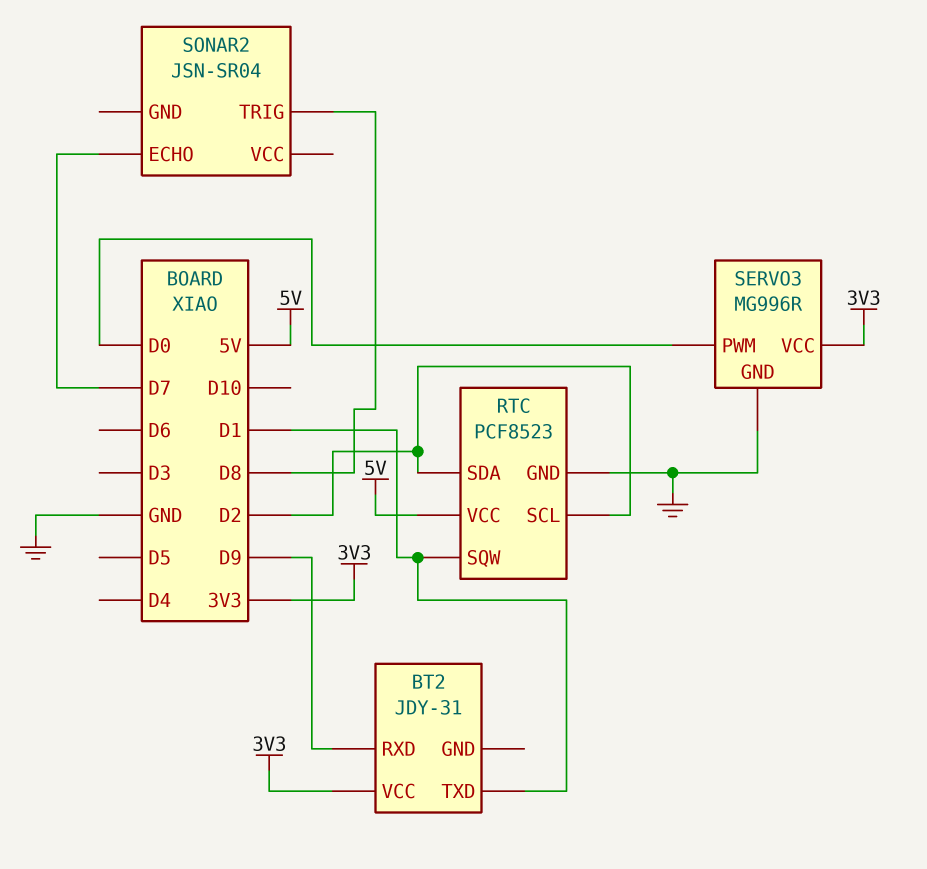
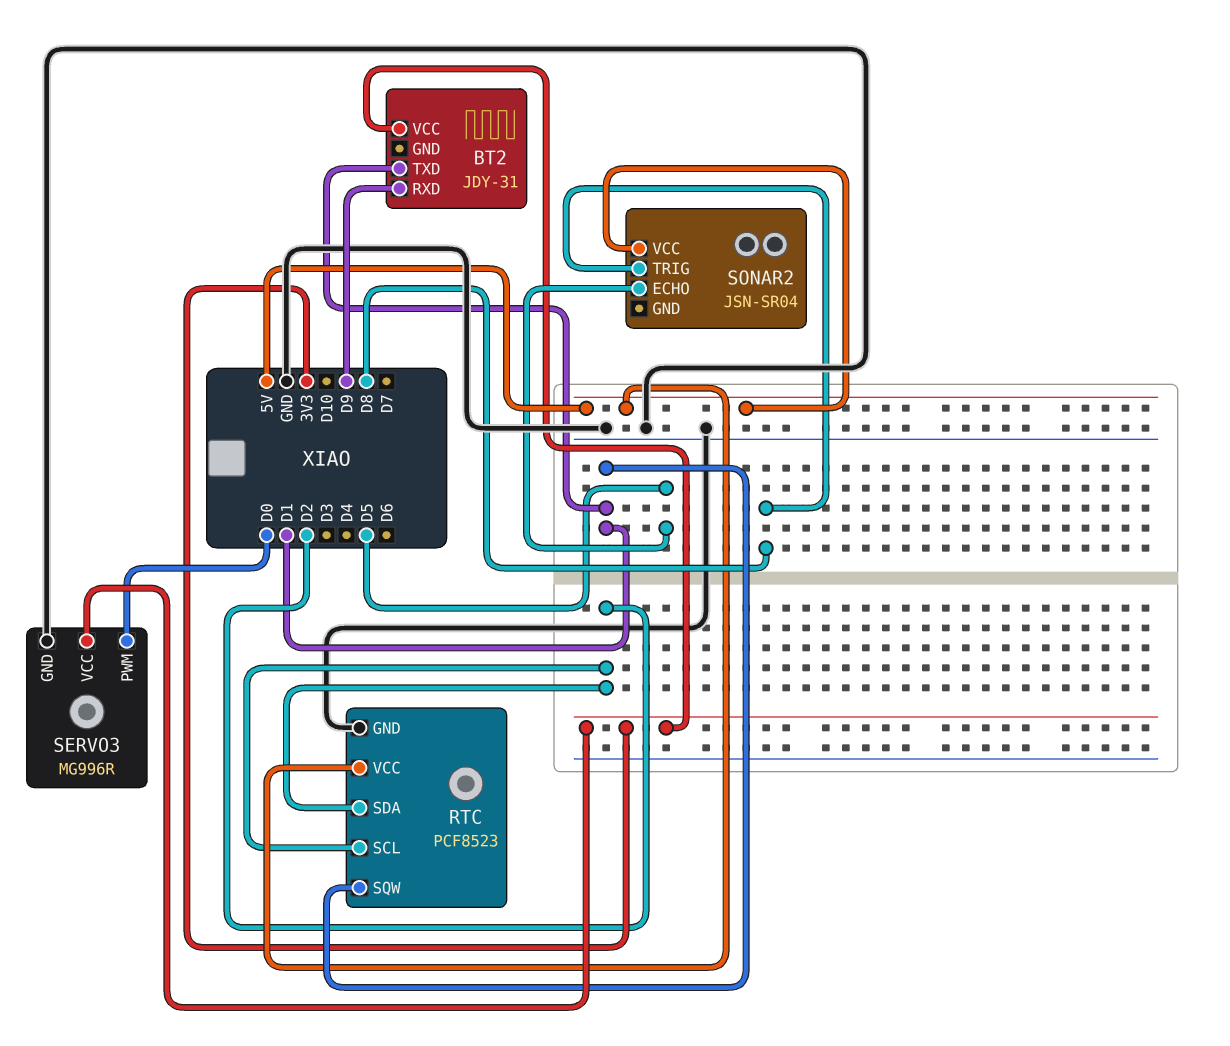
SONAR2 pin ECHO: D7 -> D5
SONAR2 pin VCC: none -> 5V

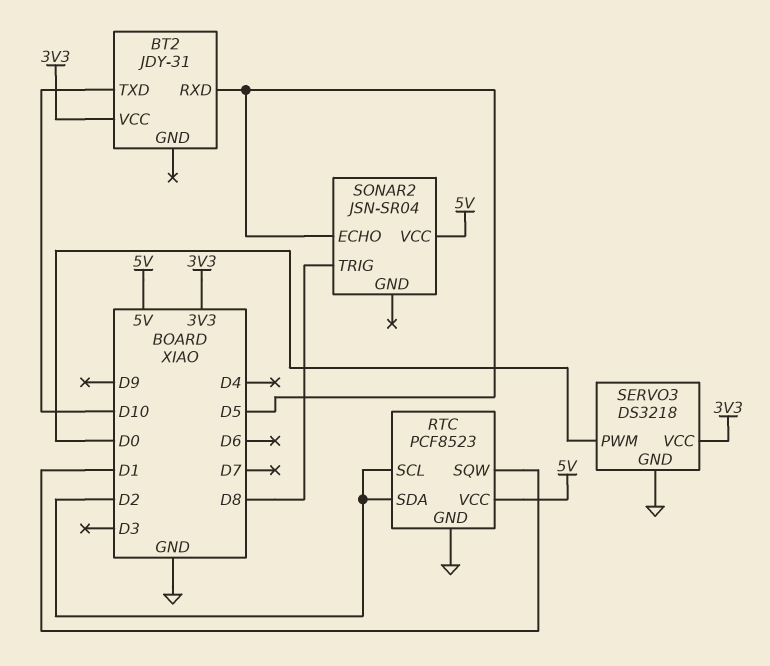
BT2 pin RXD: D9 -> D5
BT2 pin TXD: D1 -> D10
SERVO3: MG996R -> DS3218

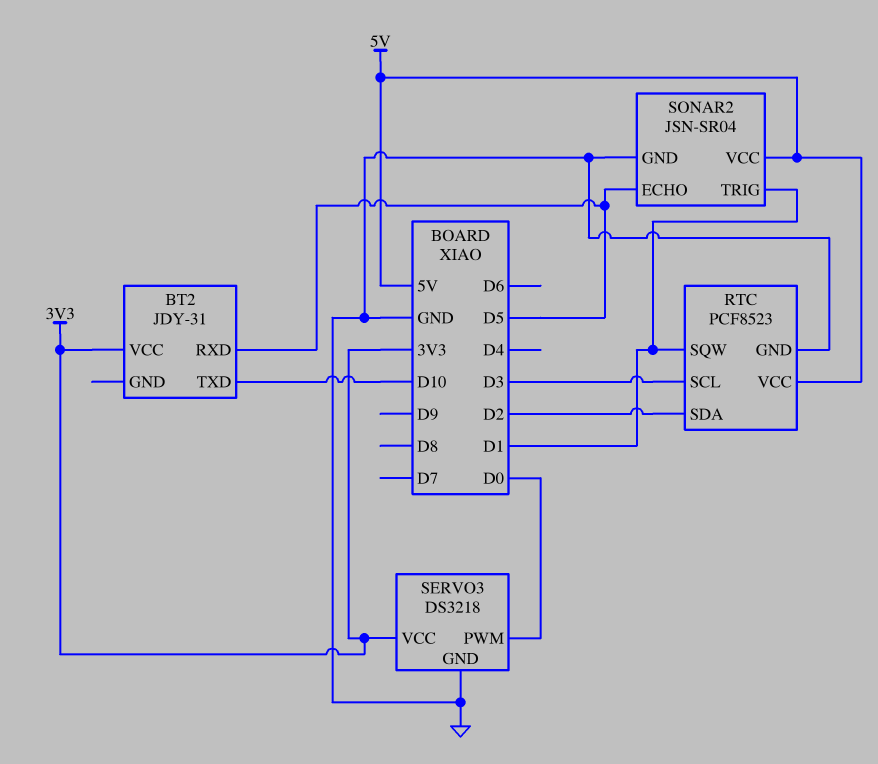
RTC pin SCL: D2 -> D3
SONAR2 pin GND: none -> GND
SONAR2 pin TRIG: D8 -> D1

